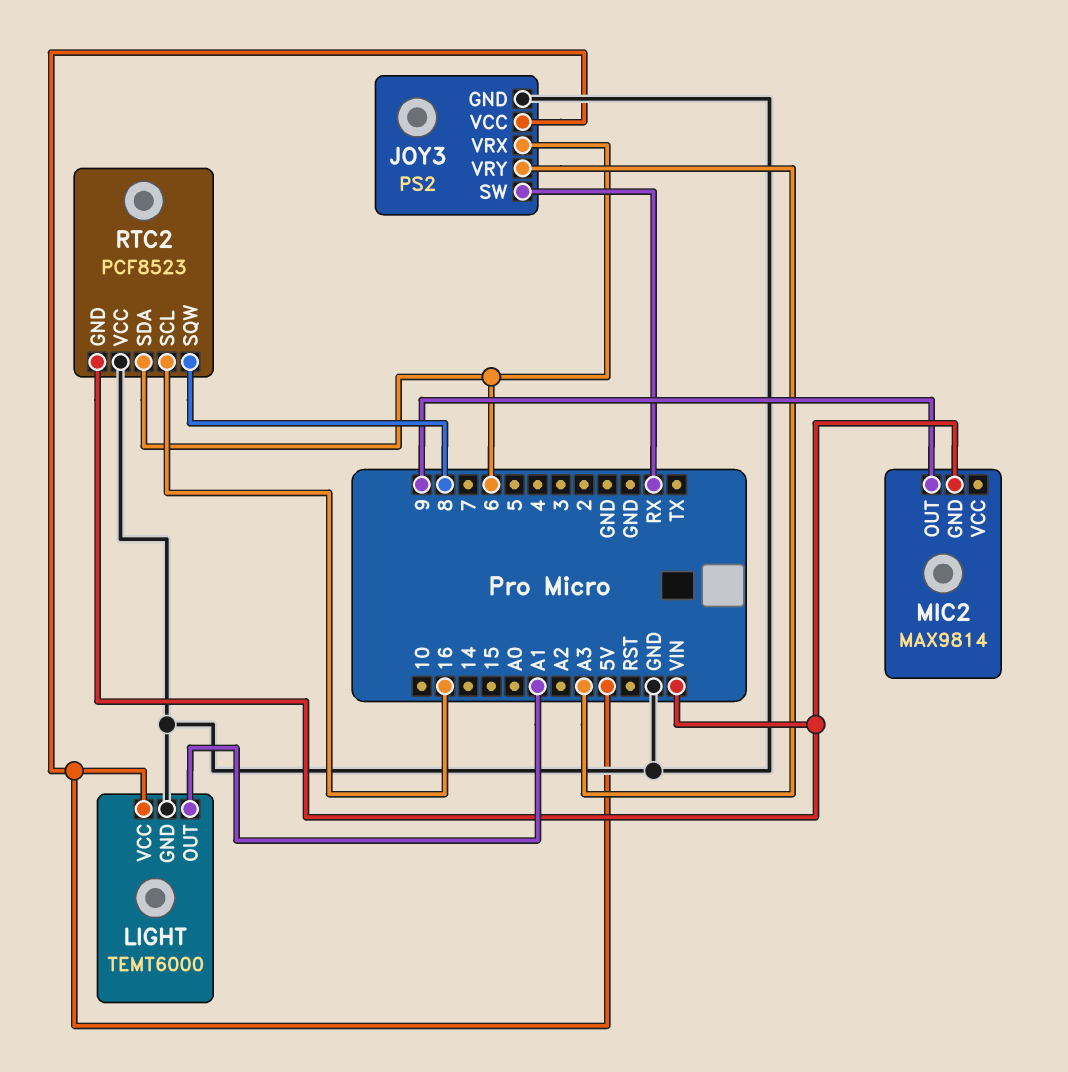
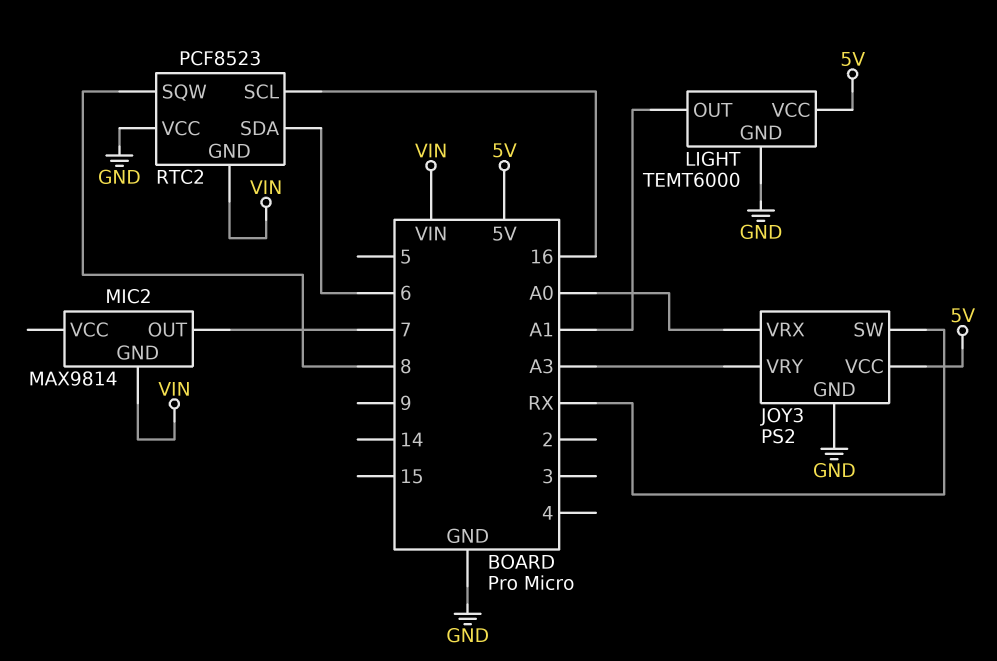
JOY3 pin VRX: 6 -> A0
MIC2 pin OUT: 9 -> 7

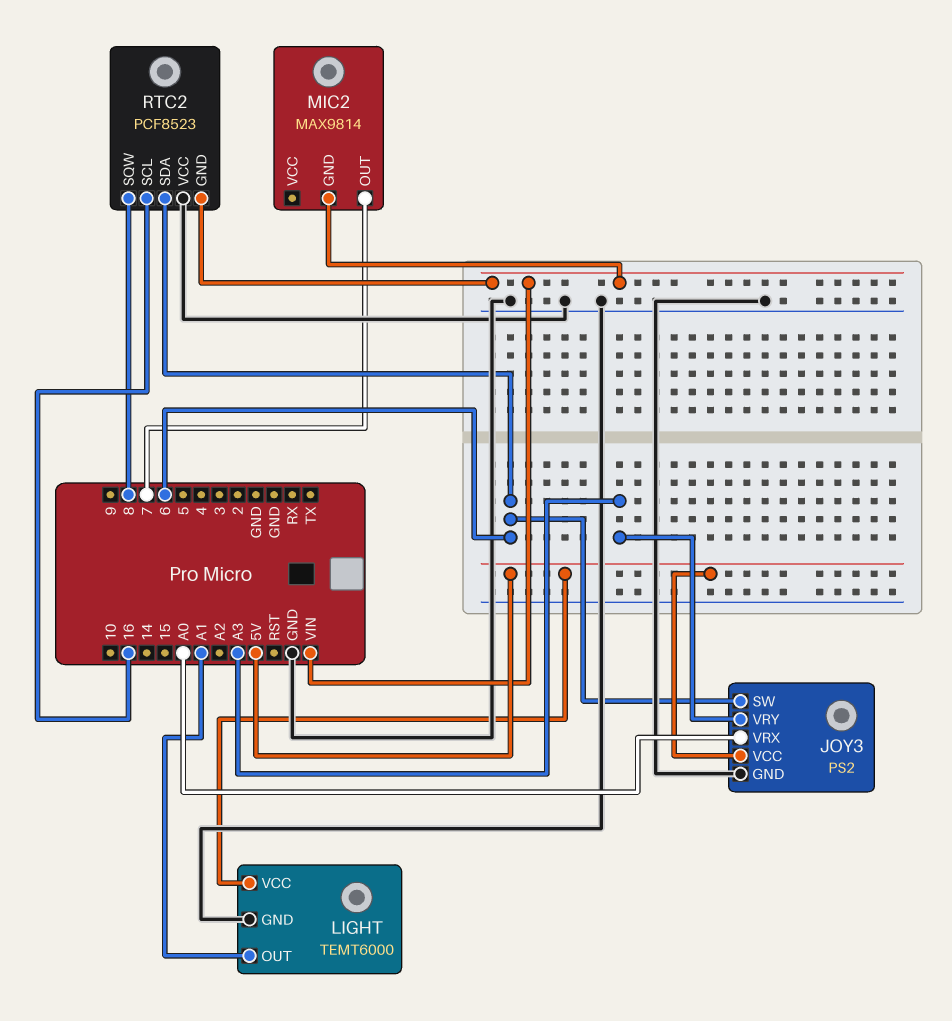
JOY3 pin SW: RX -> 6

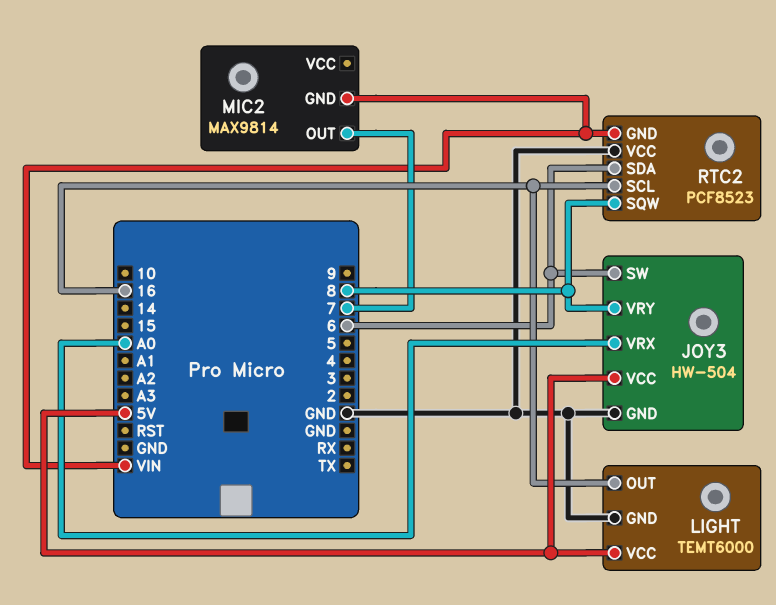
JOY3: PS2 -> HW-504
JOY3 pin VRY: A3 -> 8
LIGHT pin OUT: A1 -> 16

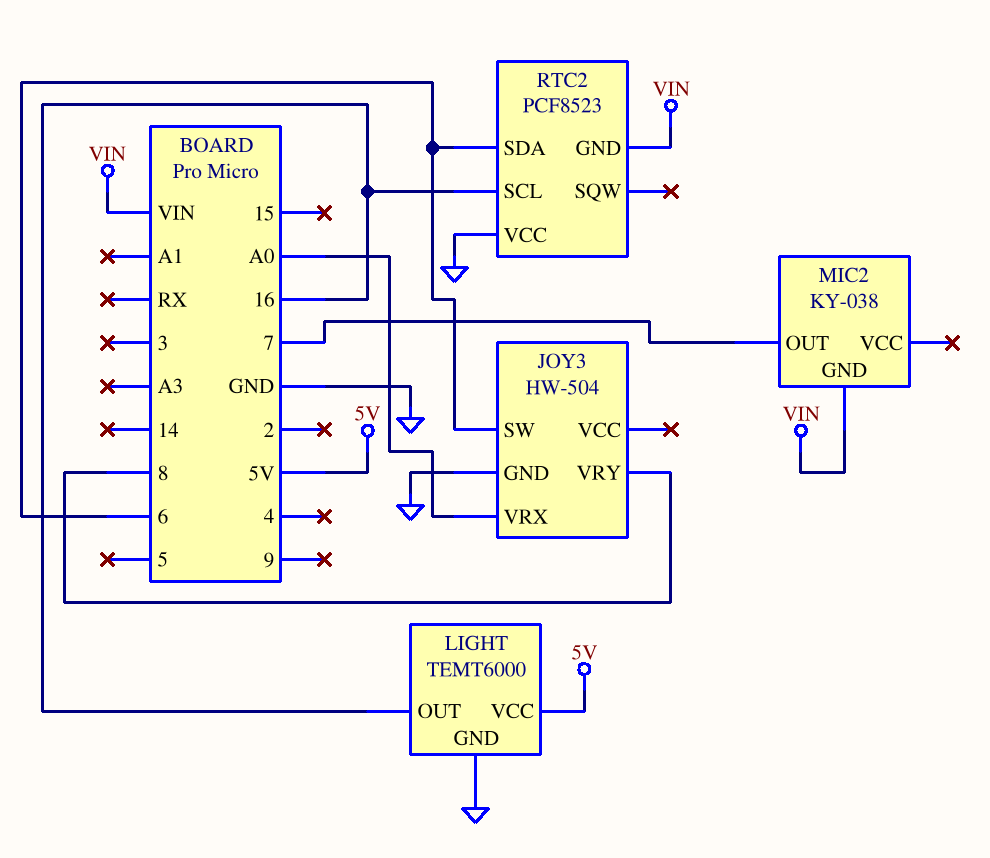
JOY3 pin VCC: 5V -> none
MIC2: MAX9814 -> KY-038
RTC2 pin SQW: 8 -> none

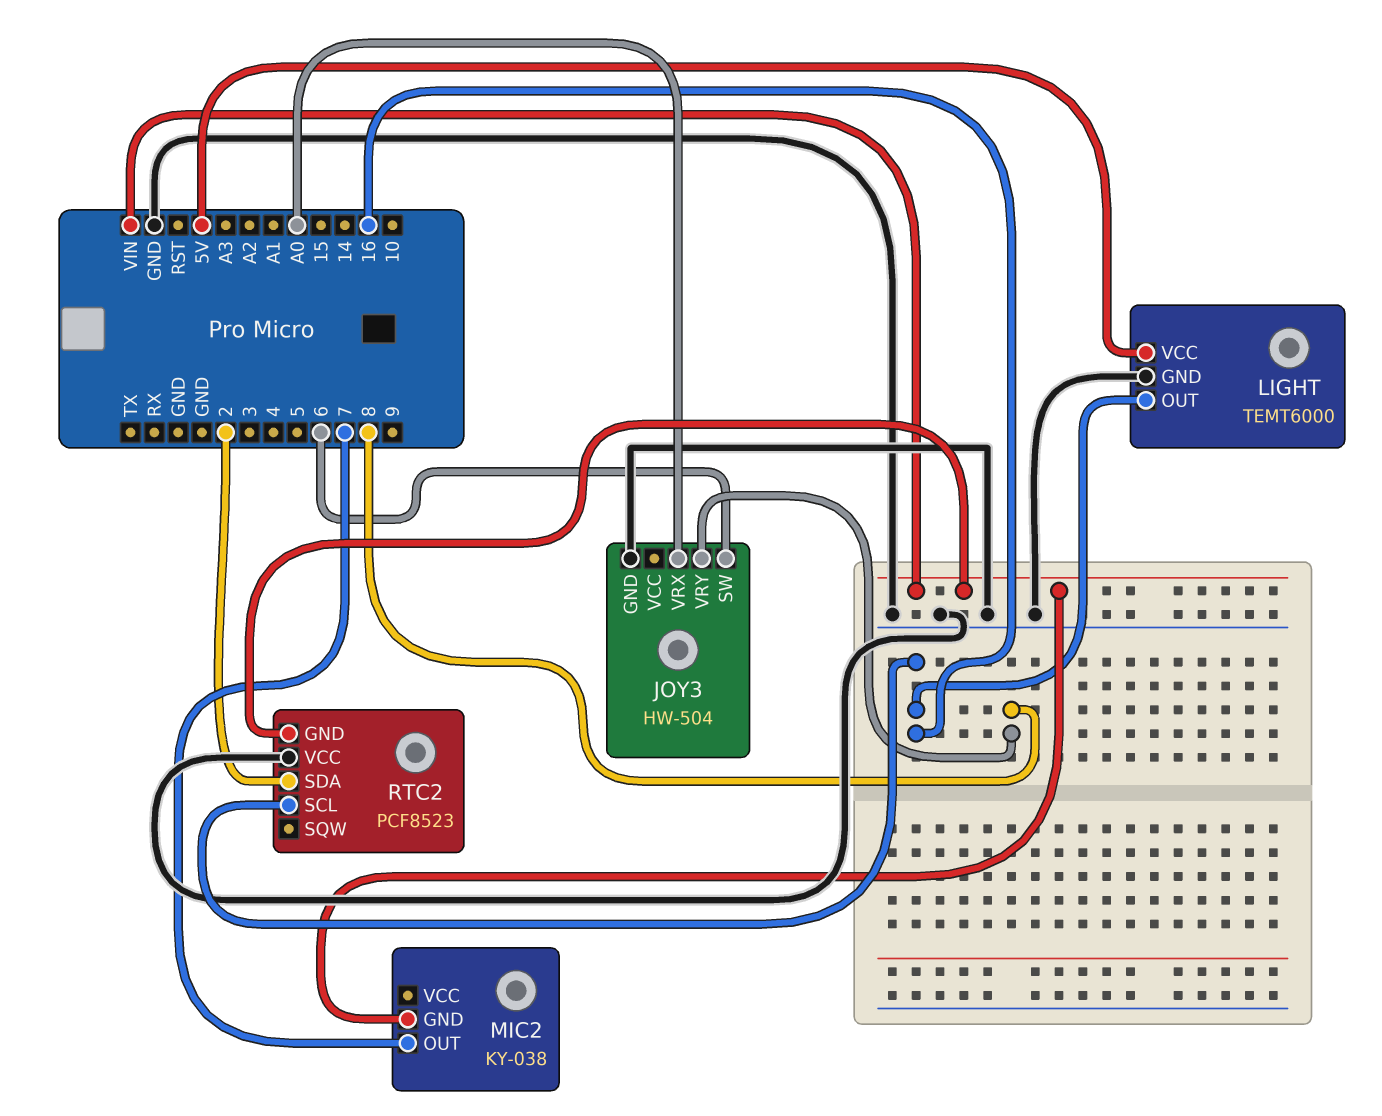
RTC2 pin SDA: 6 -> 2

